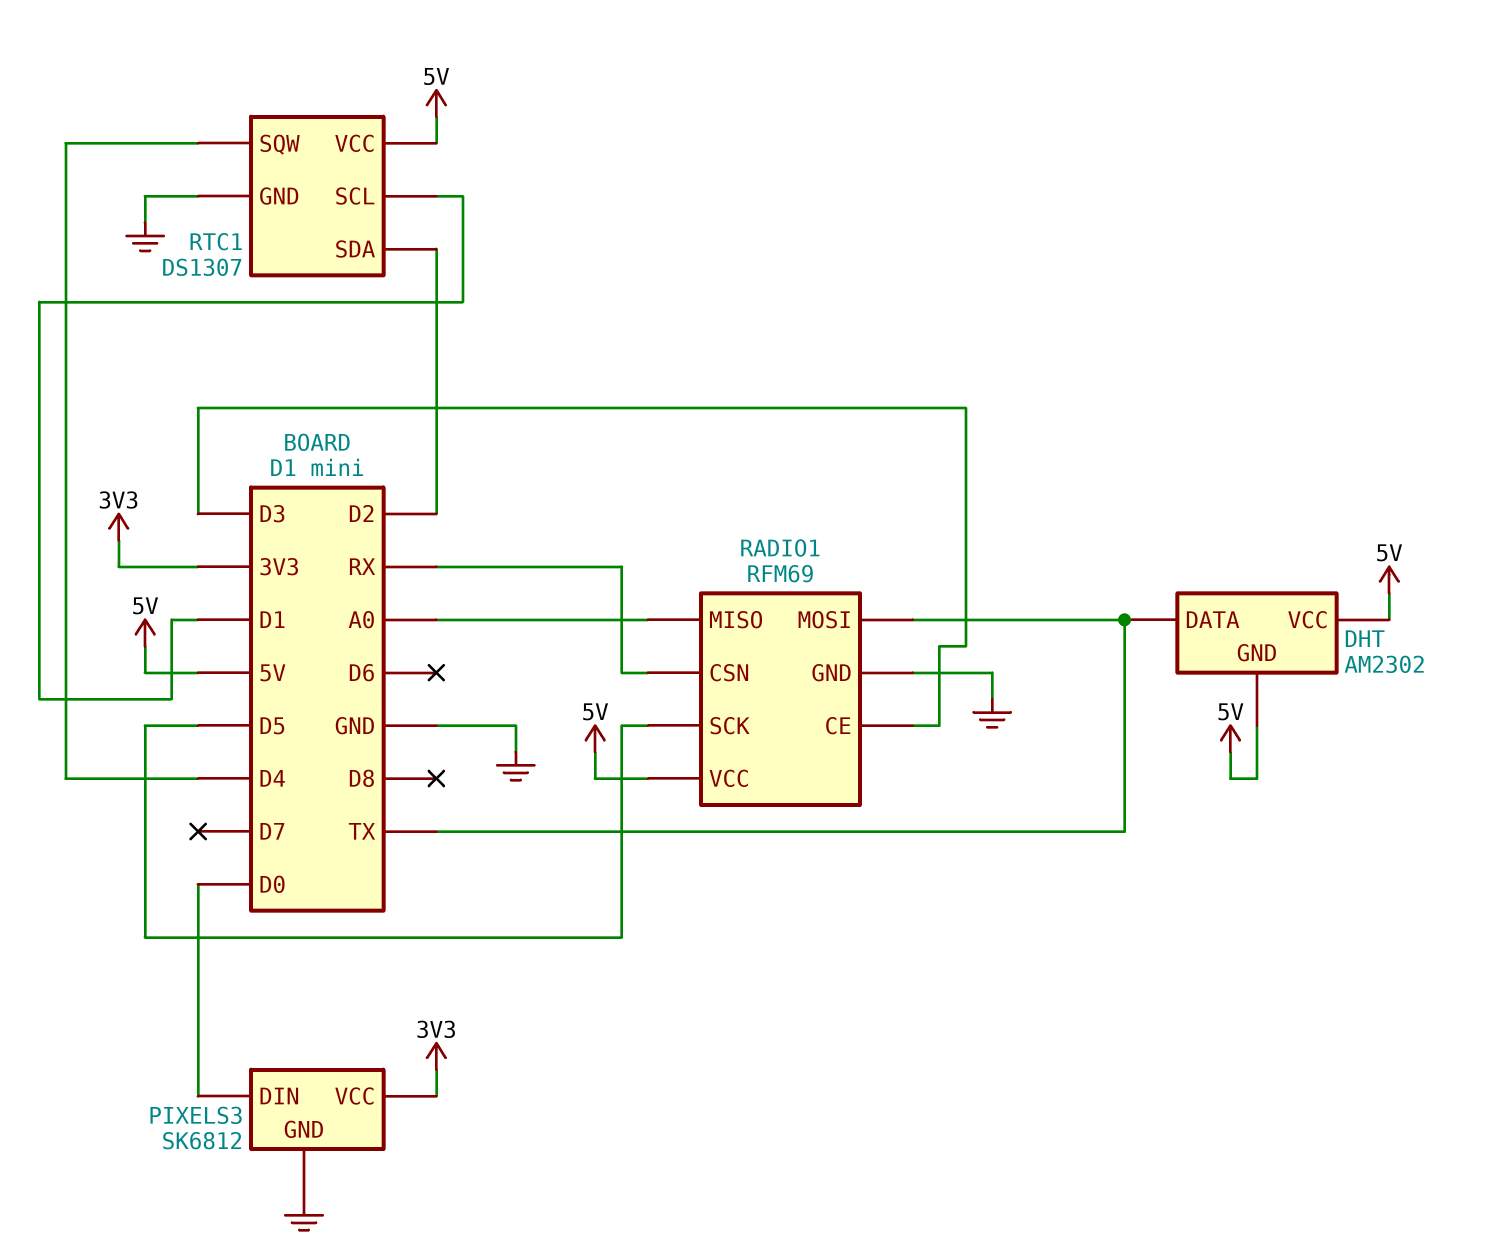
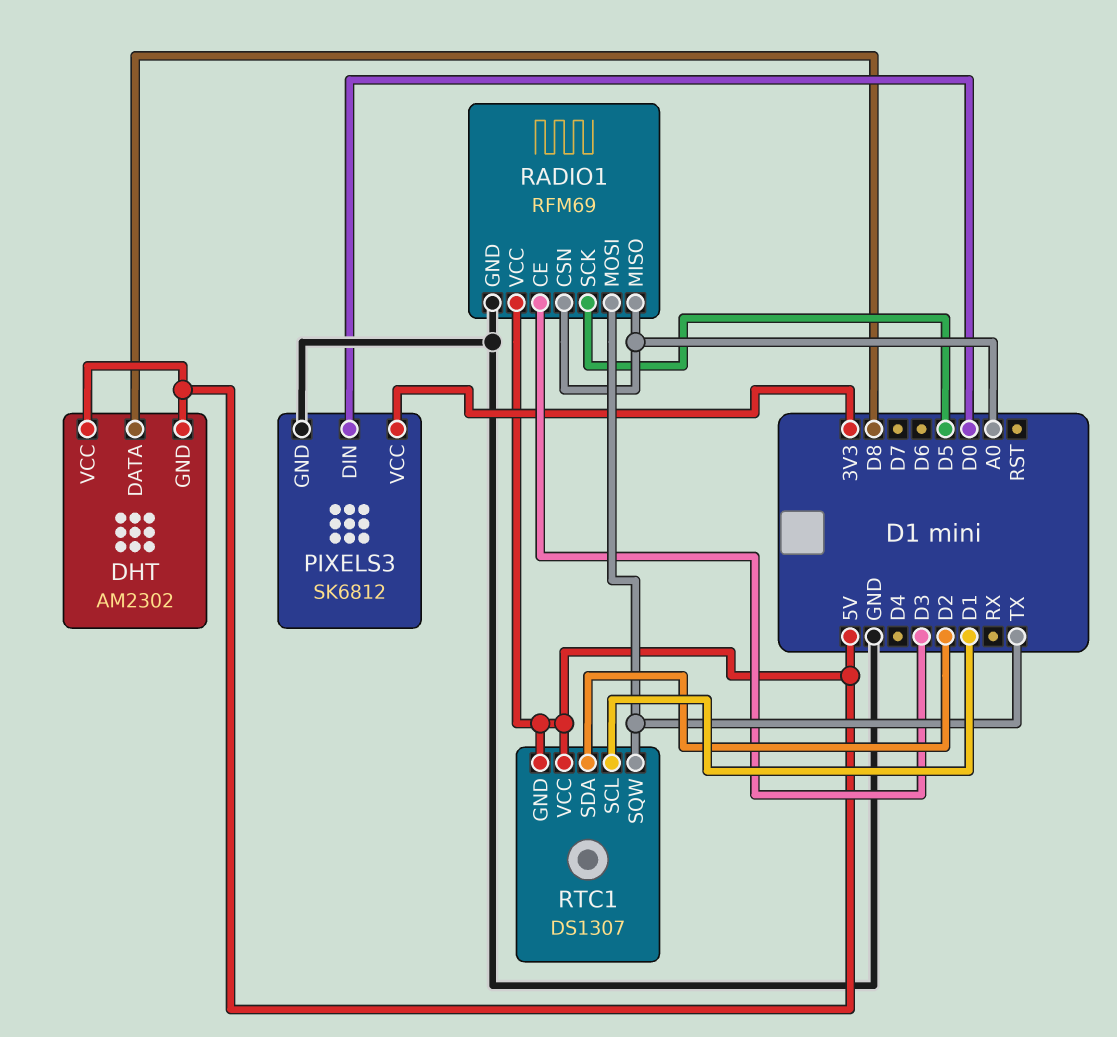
DHT pin DATA: TX -> D8
RADIO1 pin CSN: RX -> A0
RTC1 pin GND: GND -> 5V
RTC1 pin SQW: D4 -> TX

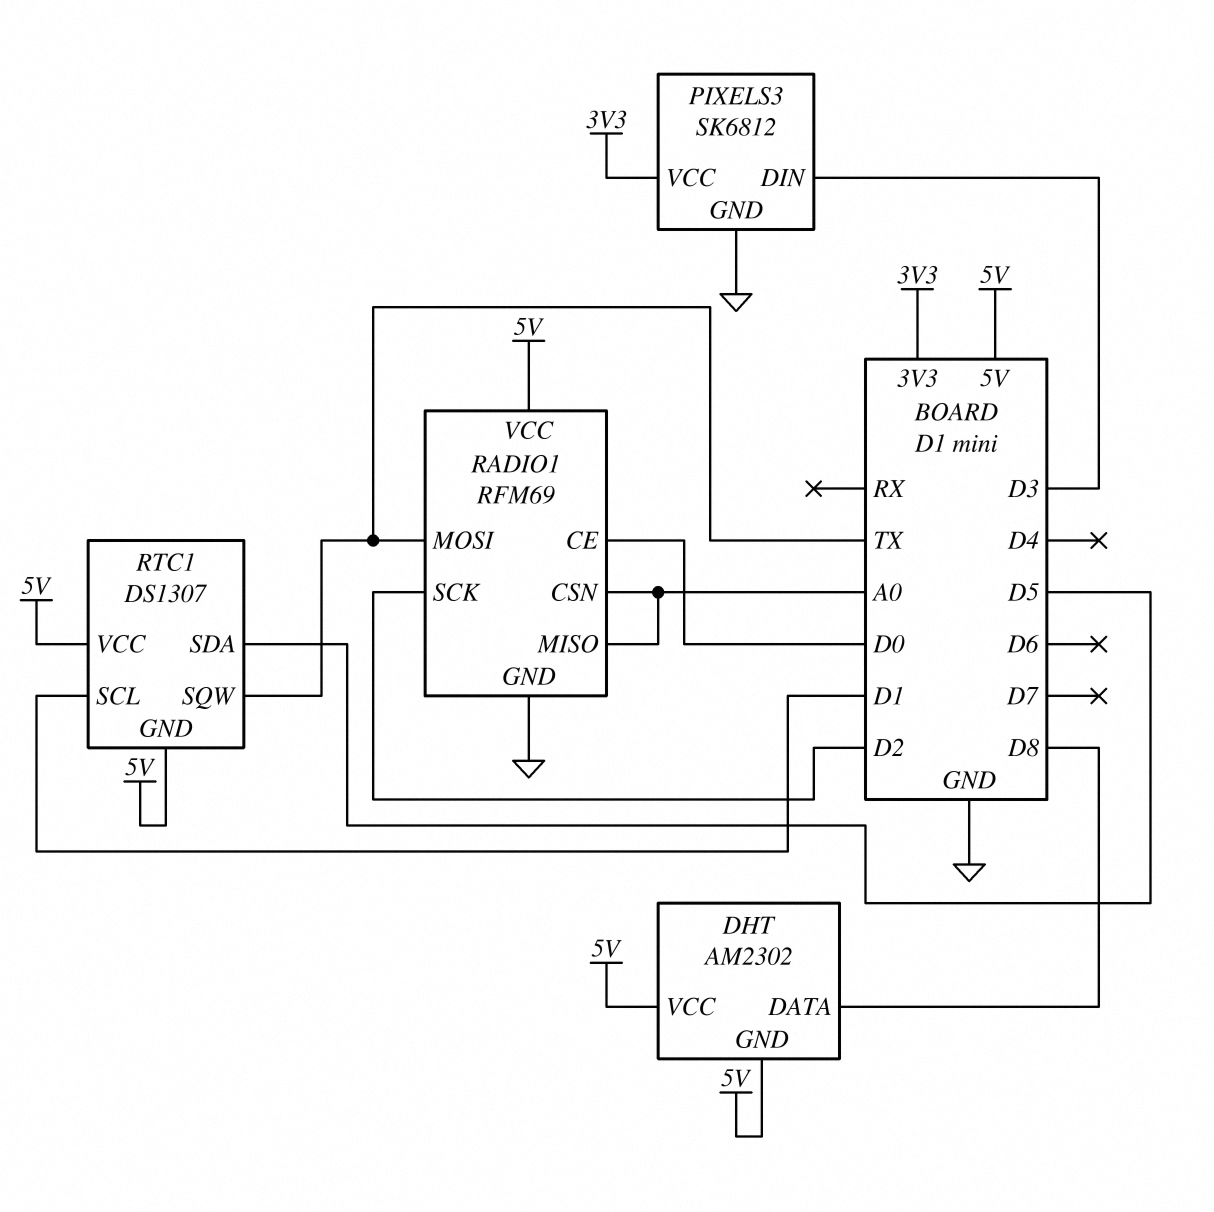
PIXELS3 pin DIN: D0 -> D3
RADIO1 pin CE: D3 -> D0
RADIO1 pin SCK: D5 -> D2
RTC1 pin SDA: D2 -> D5

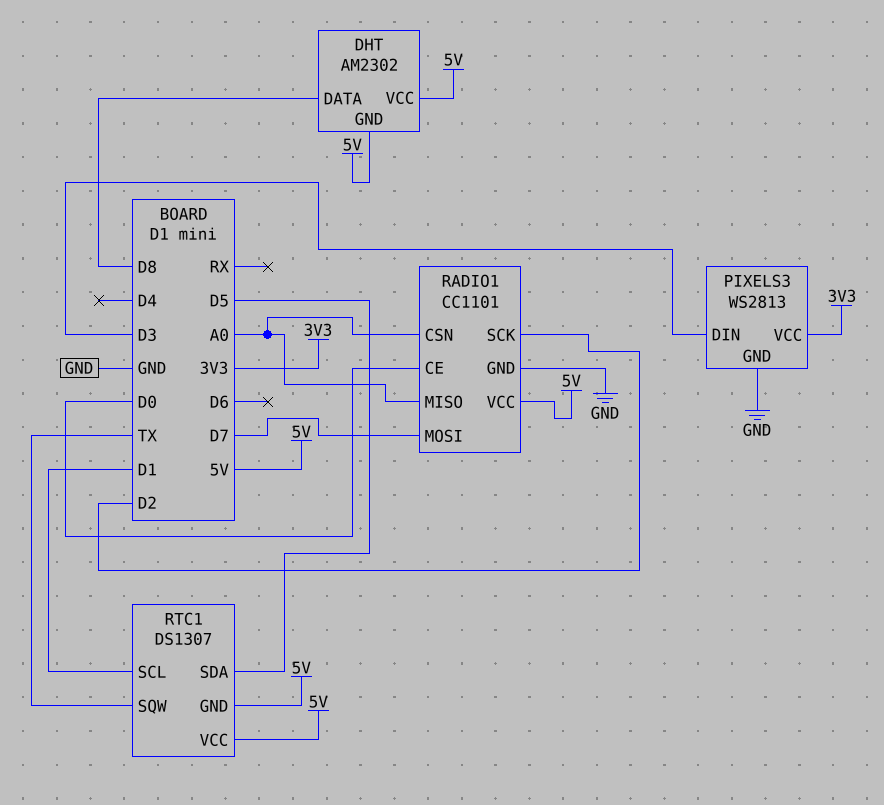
PIXELS3: SK6812 -> WS2813
RADIO1: RFM69 -> CC1101
RADIO1 pin MOSI: TX -> D7

